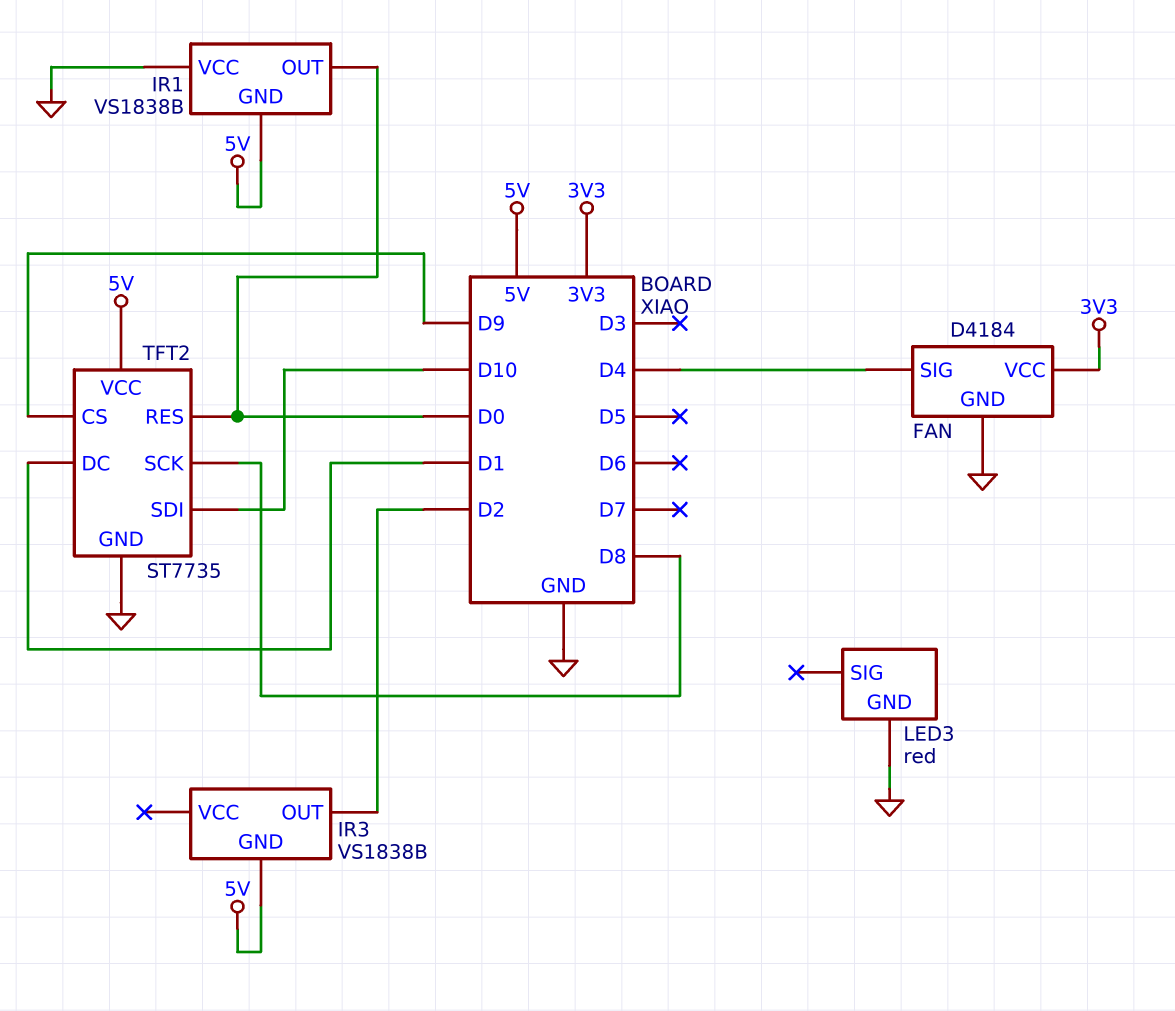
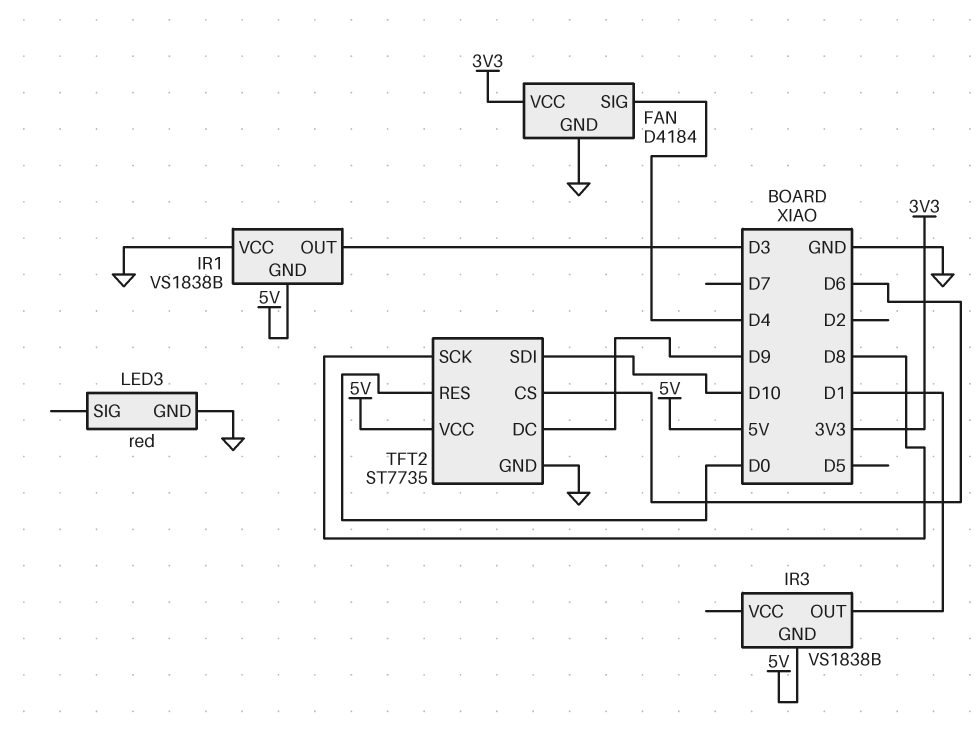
IR1 pin OUT: D0 -> D3
IR3 pin OUT: D2 -> D1
TFT2 pin CS: D9 -> D6
TFT2 pin DC: D1 -> D9

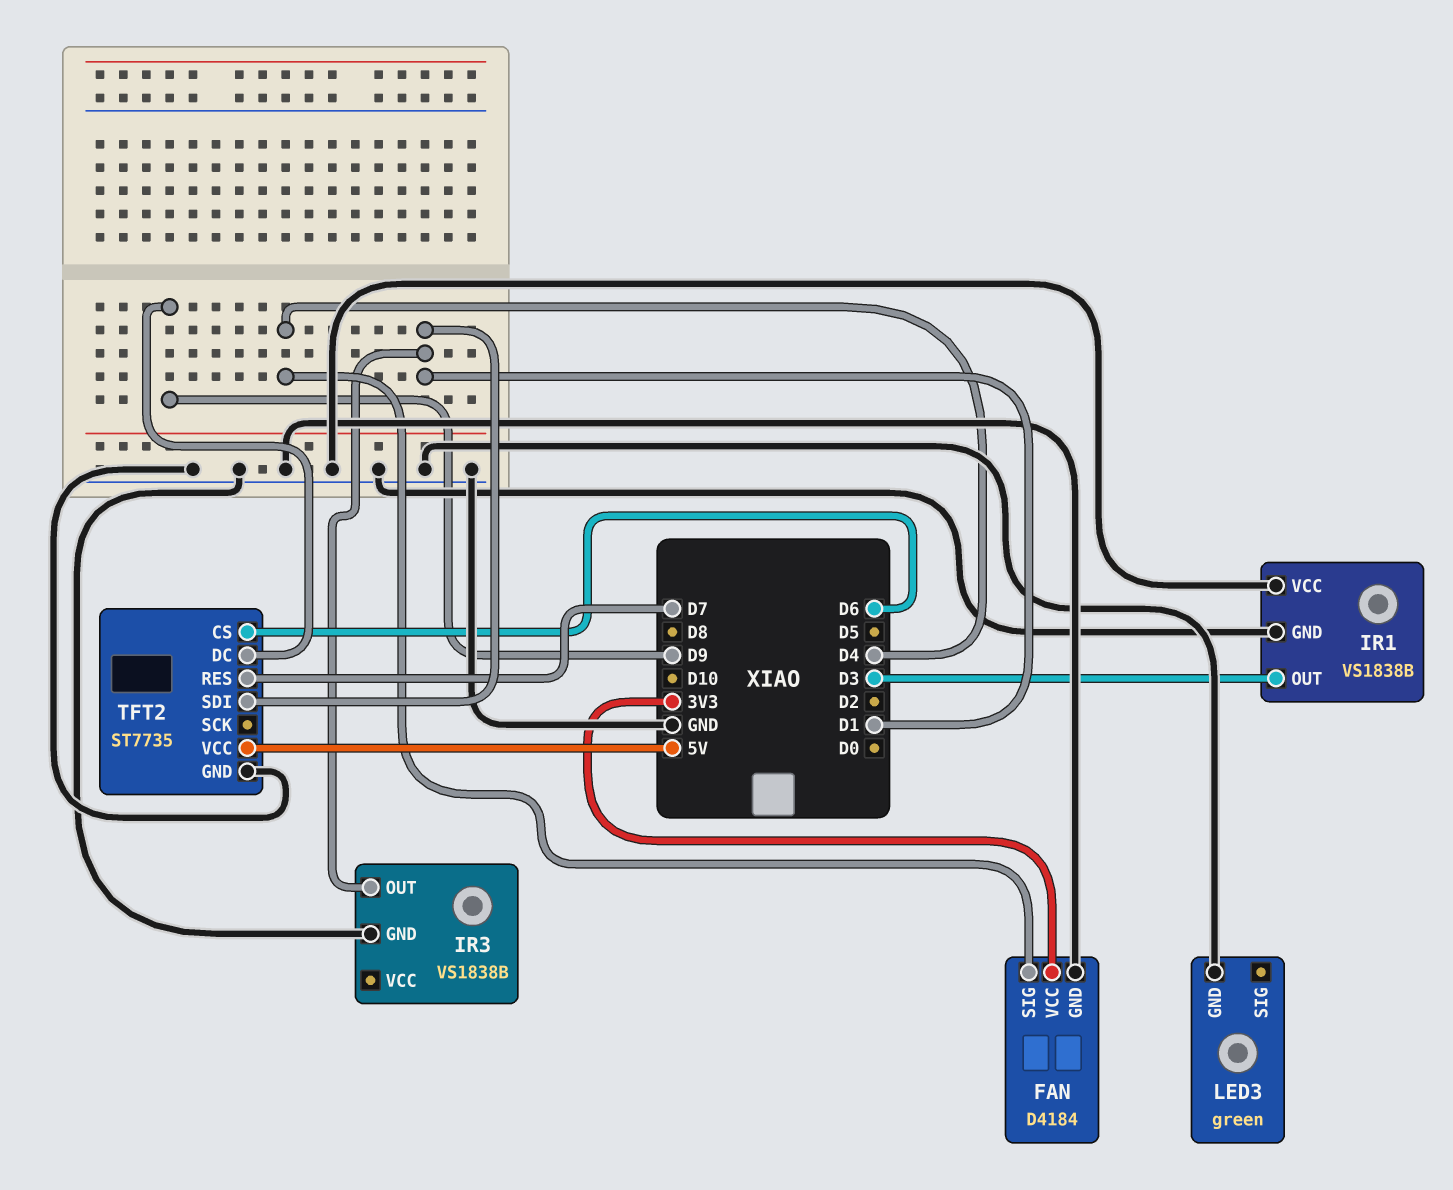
IR1 pin GND: 5V -> GND
IR3 pin GND: 5V -> GND
LED3: red -> green
TFT2 pin RES: D0 -> D7
TFT2 pin SCK: D8 -> none
TFT2 pin SDI: D10 -> D1

